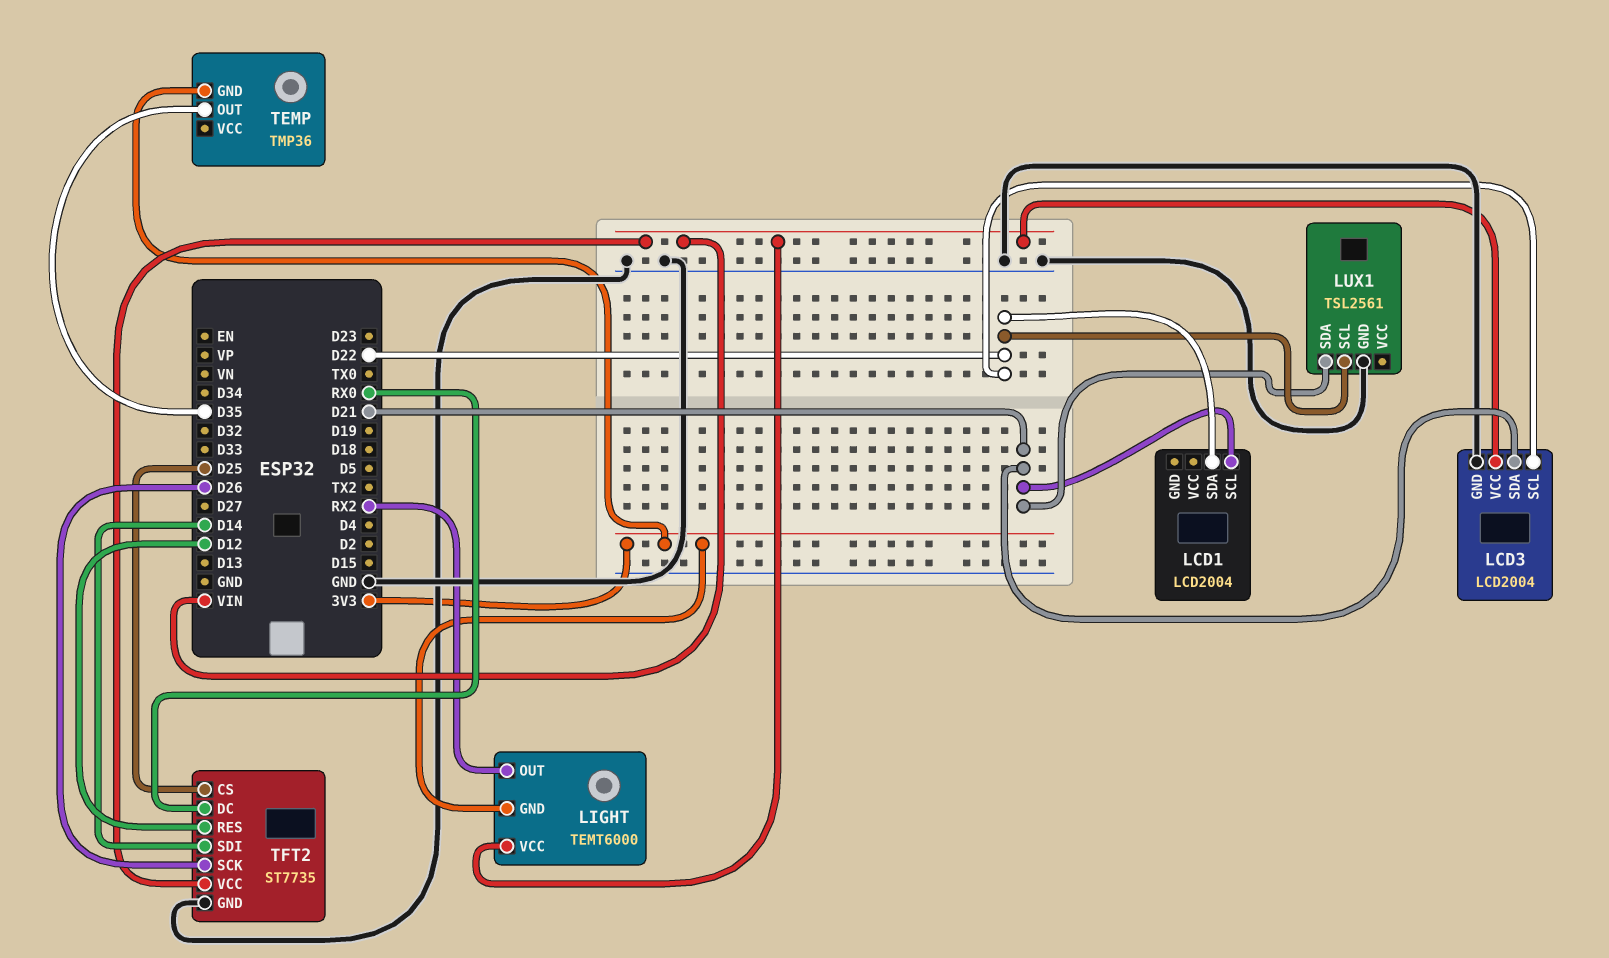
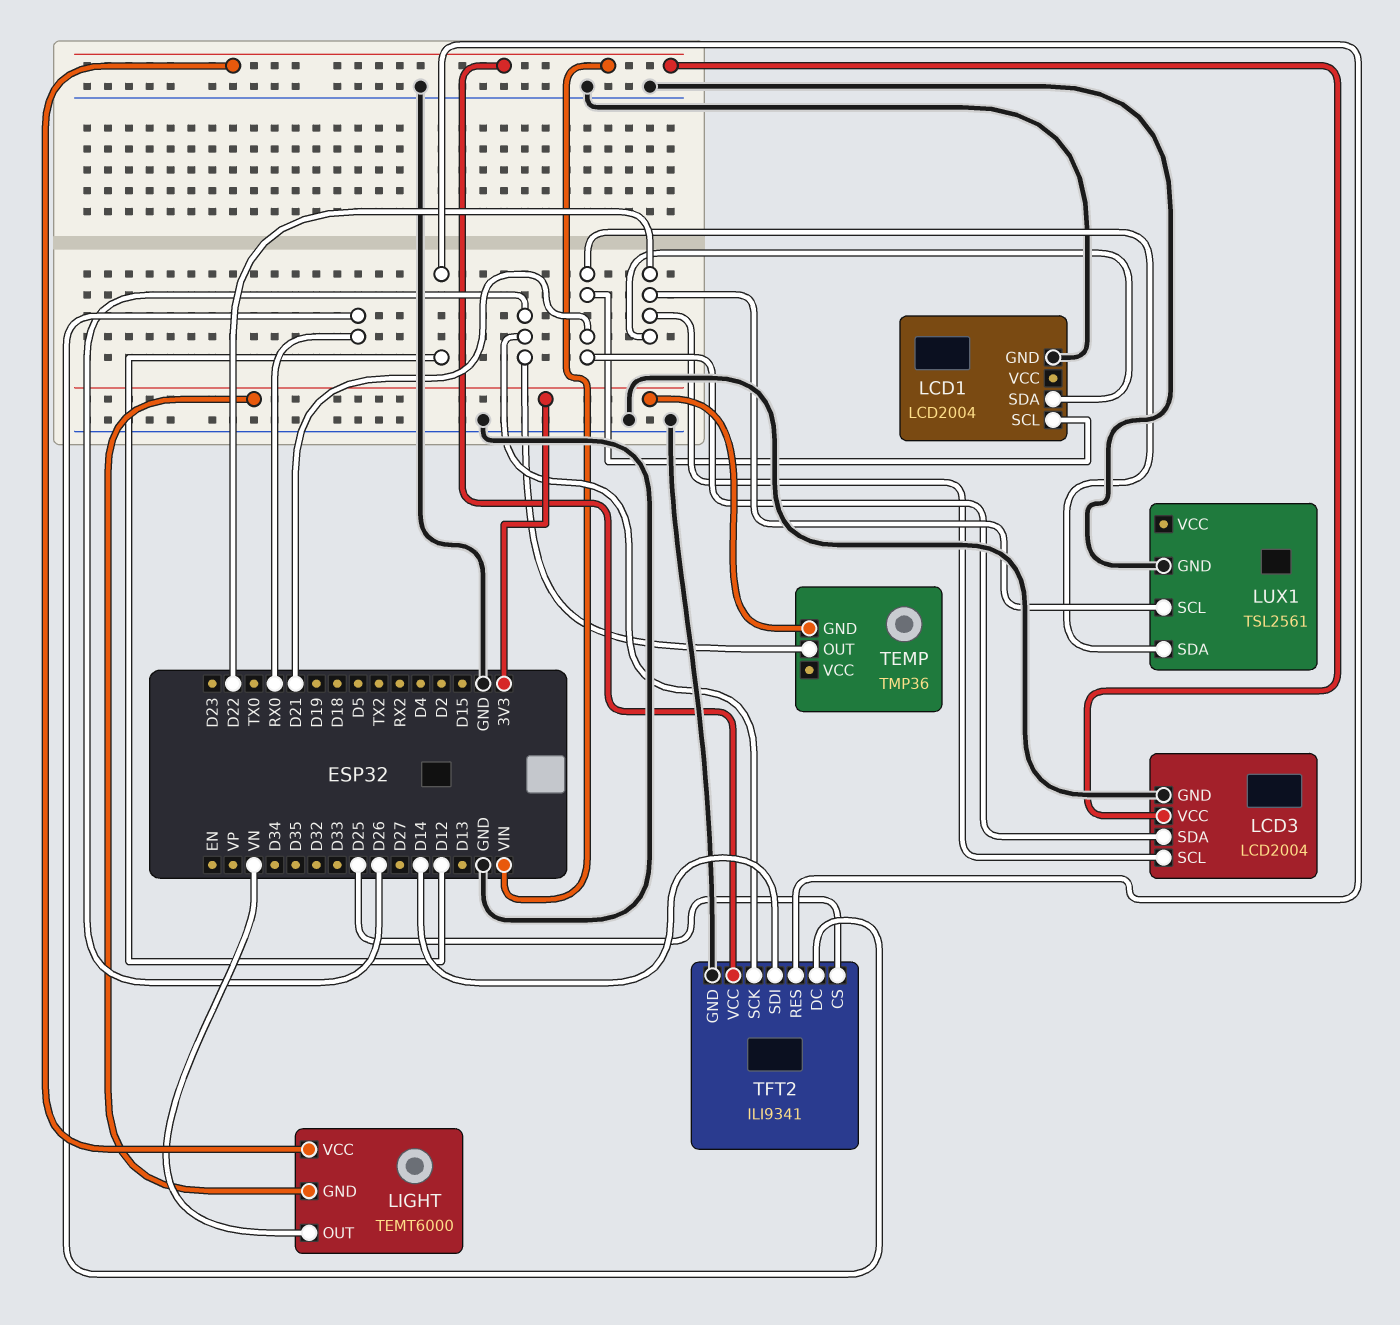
LCD1 pin GND: none -> GND
LIGHT pin OUT: RX2 -> VN
TEMP pin OUT: D35 -> D26
TFT2: ST7735 -> ILI9341

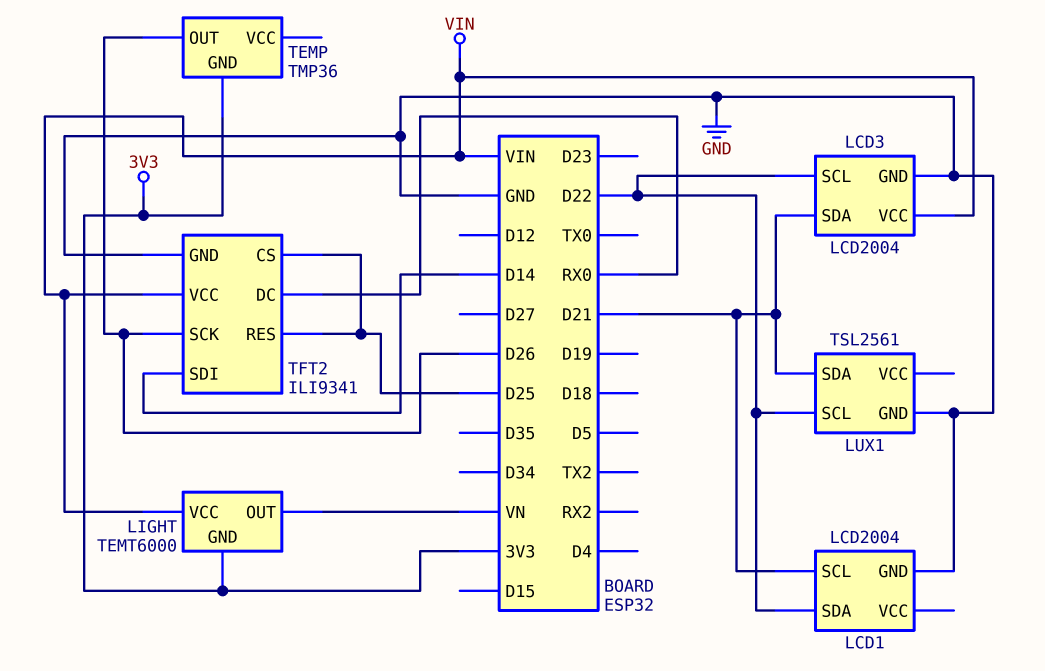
TFT2 pin RES: D12 -> D25

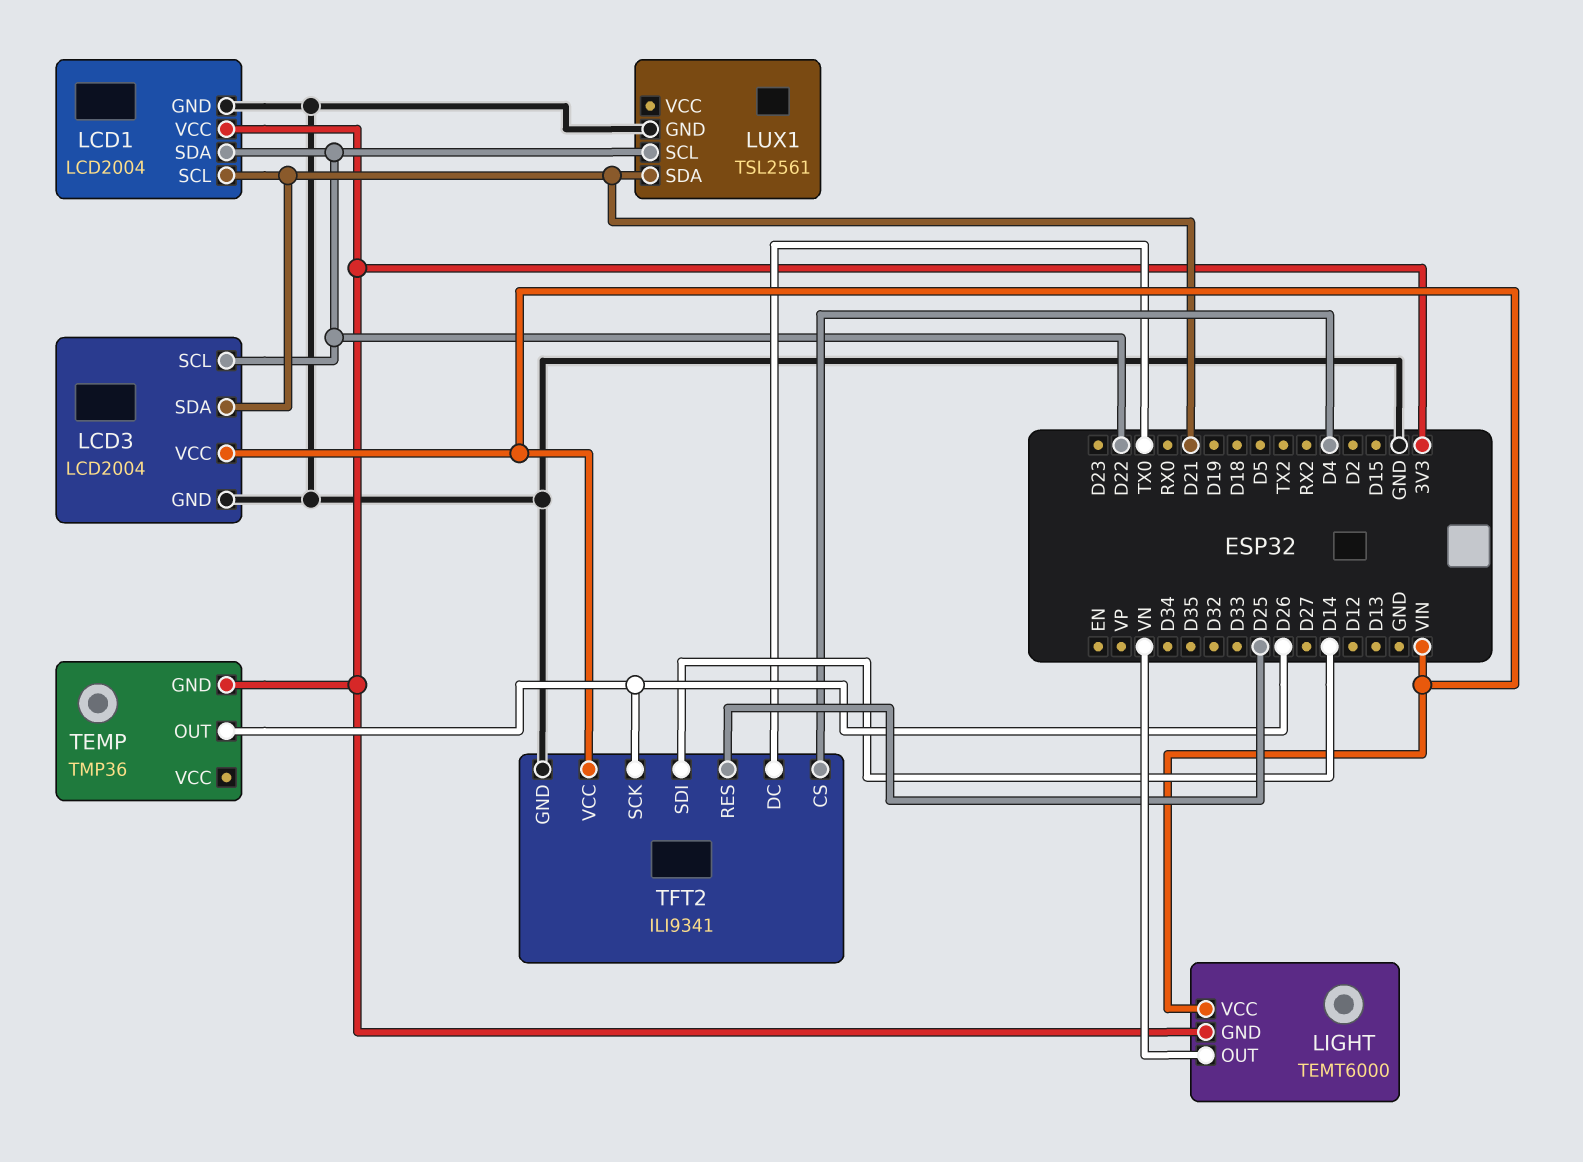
LCD1 pin VCC: none -> 3V3
TFT2 pin CS: D25 -> D4
TFT2 pin DC: RX0 -> TX0

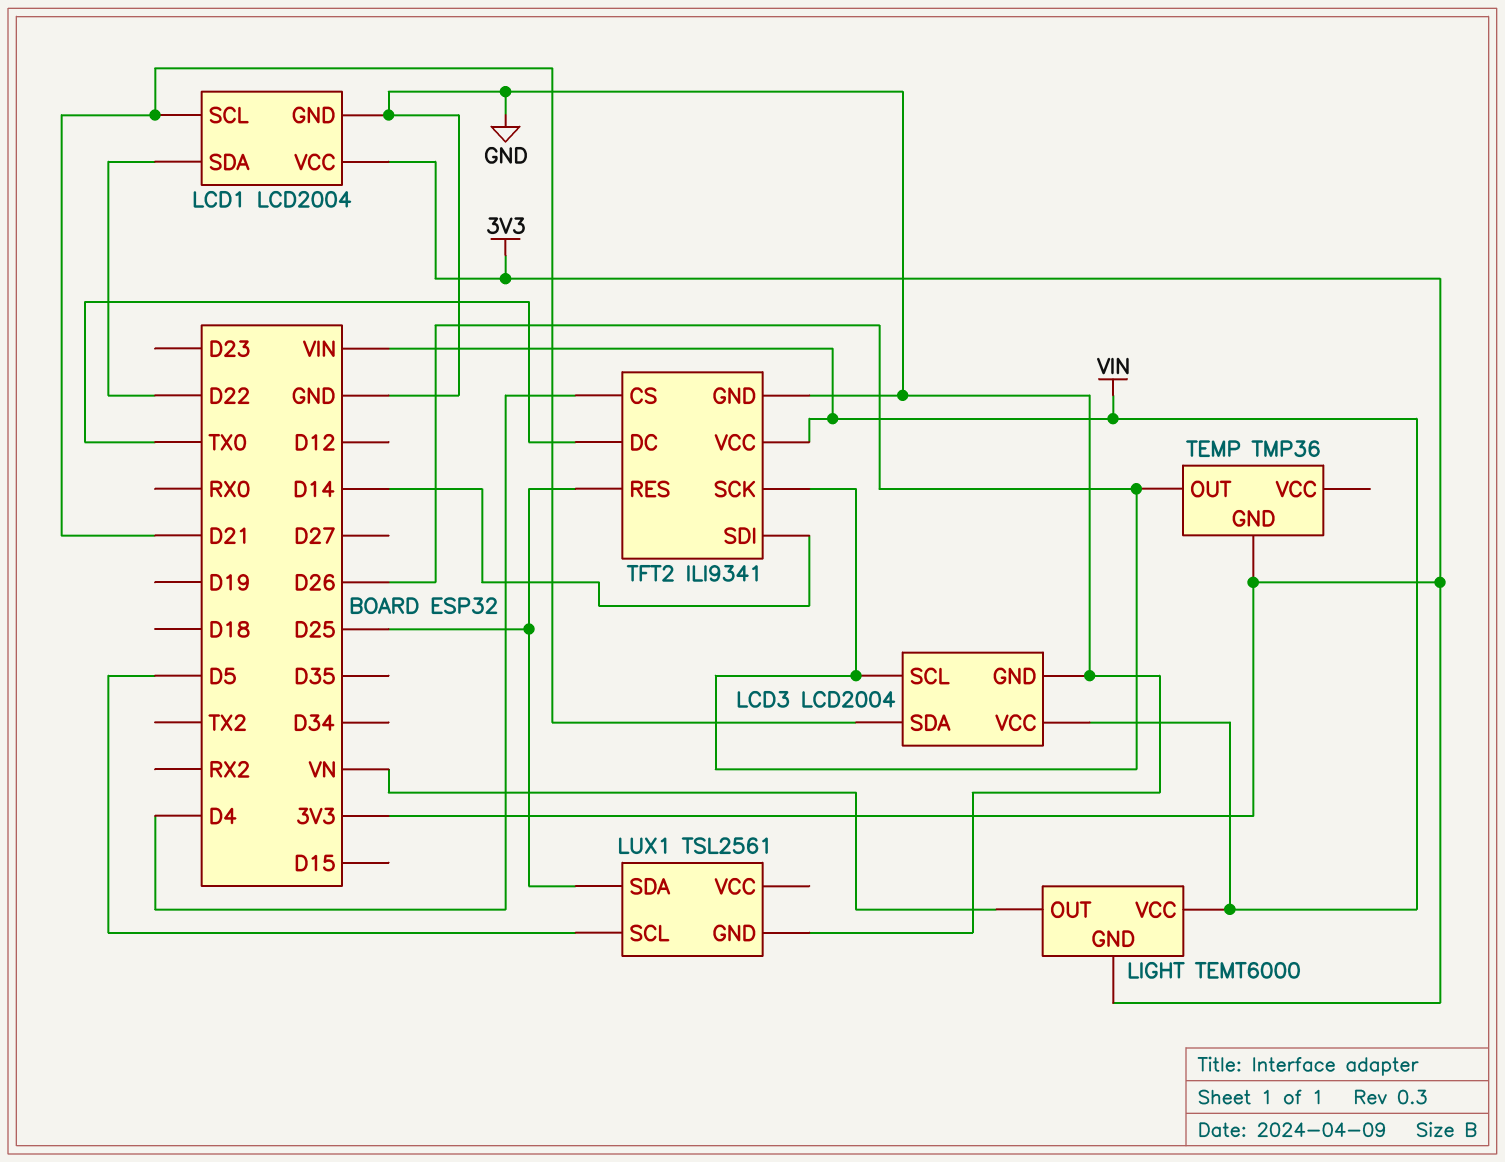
LCD3 pin SCL: D22 -> D26
LUX1 pin SCL: D22 -> D5
LUX1 pin SDA: D21 -> D25

